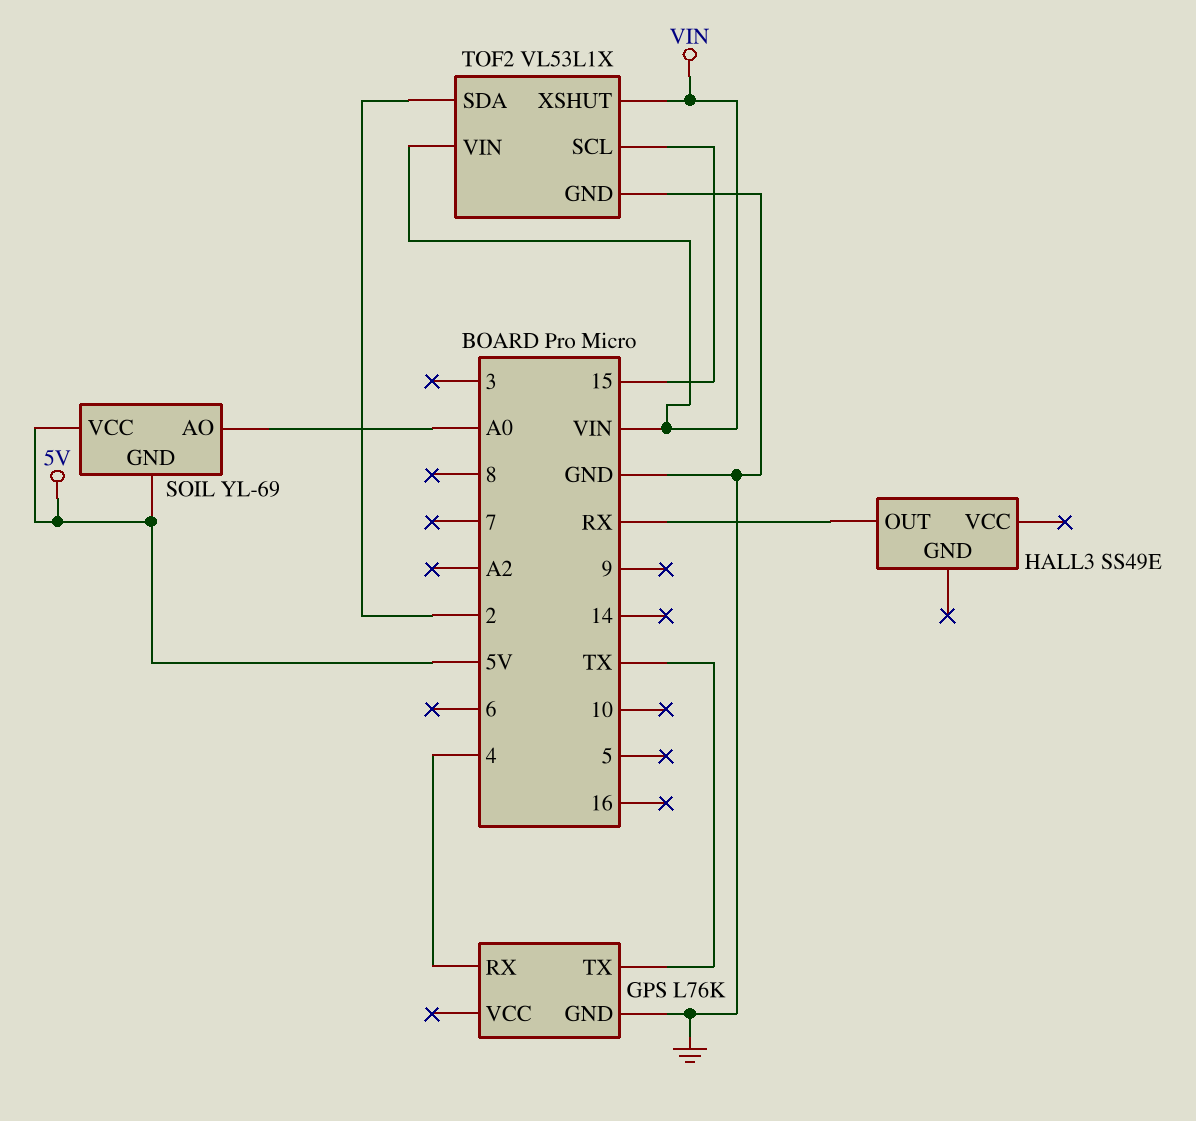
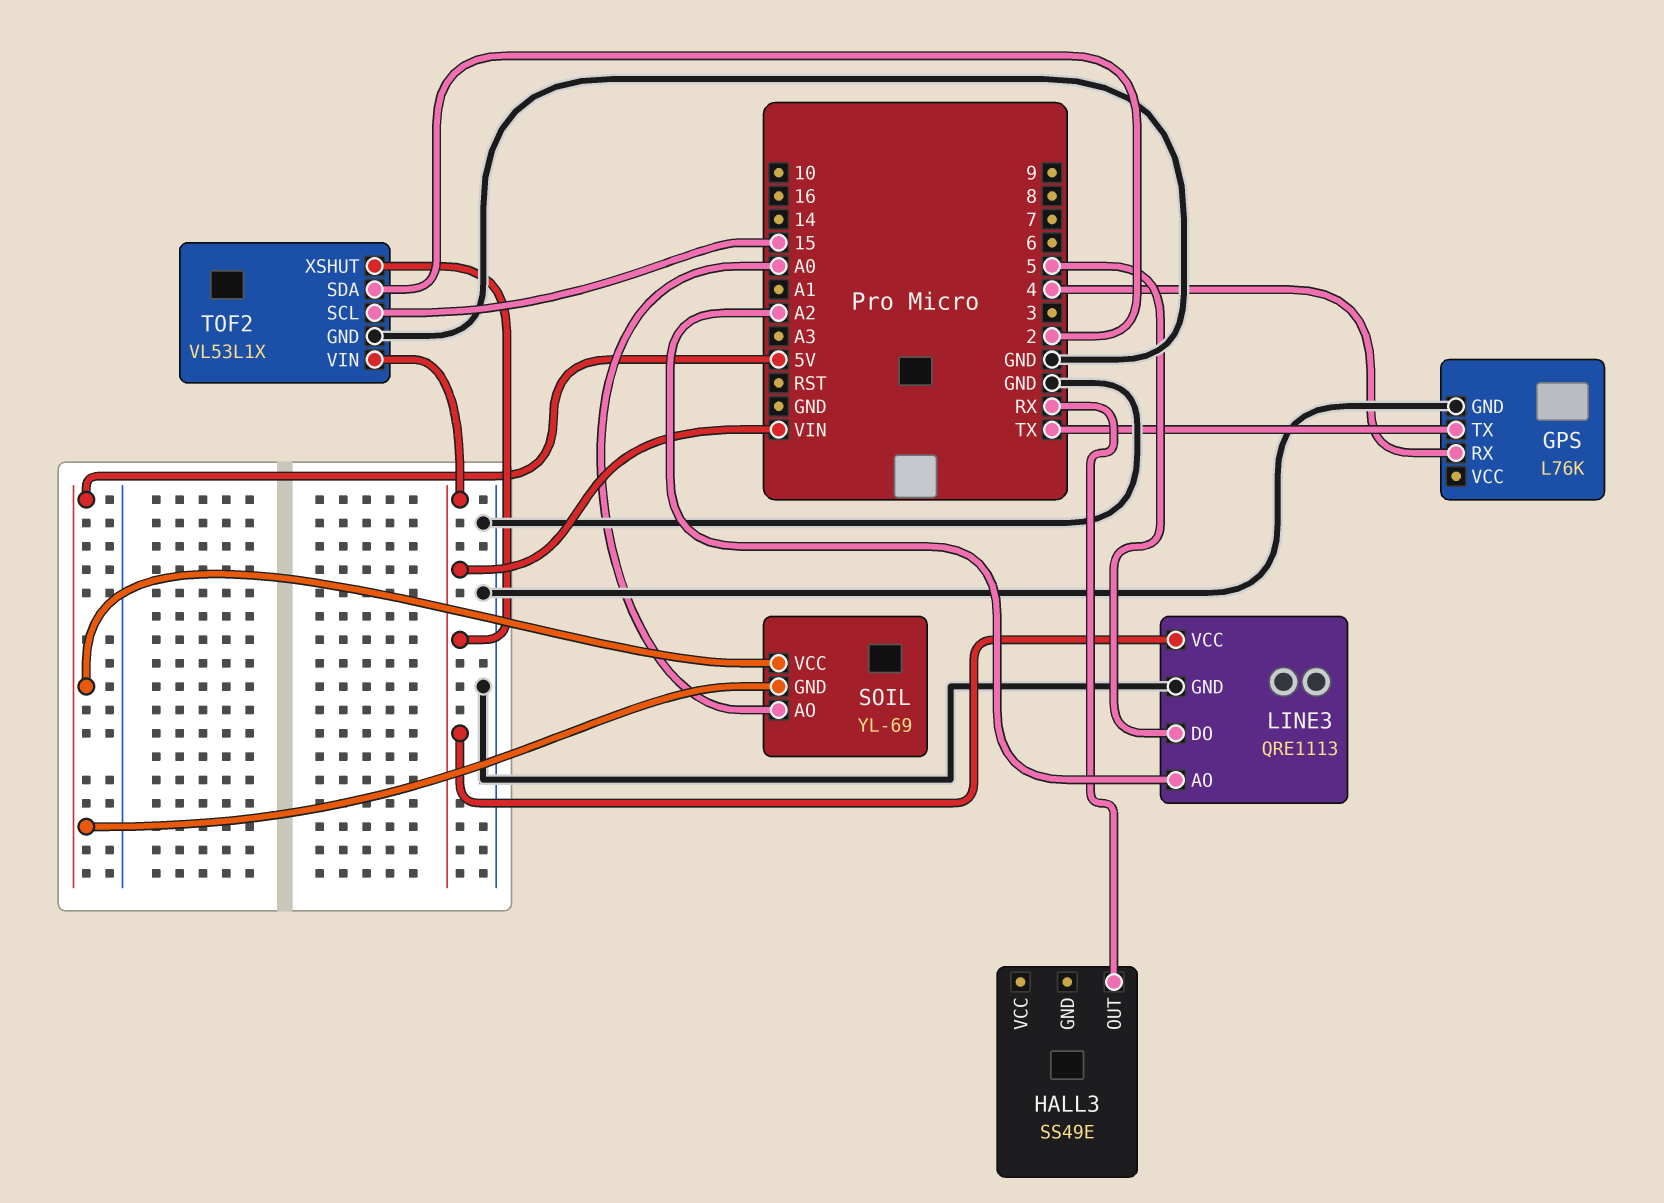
LINE3: none -> QRE1113
LINE3 pin AO: none -> A2
LINE3 pin DO: none -> 5
LINE3 pin GND: none -> GND
LINE3 pin VCC: none -> VIN

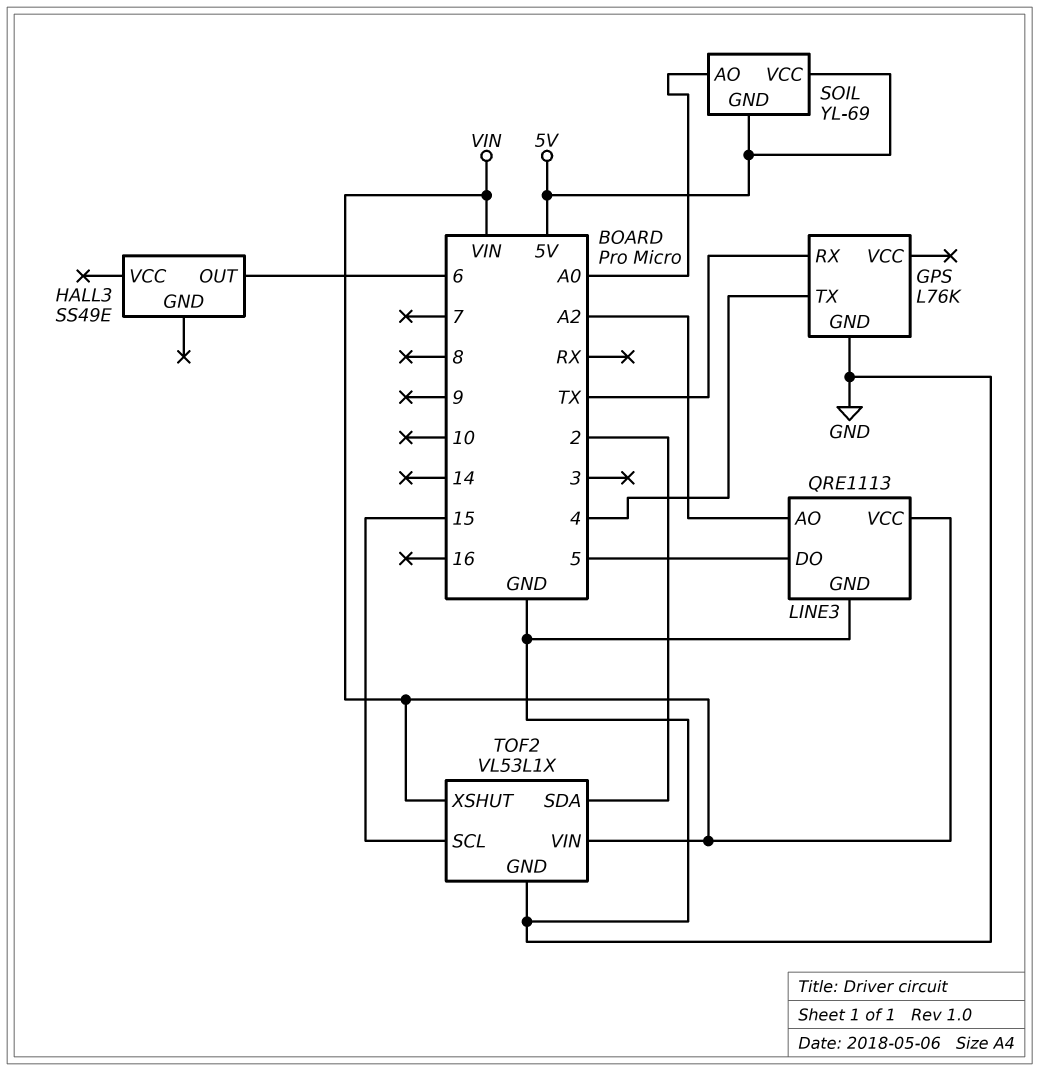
GPS pin RX: 4 -> TX
GPS pin TX: TX -> 4
HALL3 pin OUT: RX -> 6

